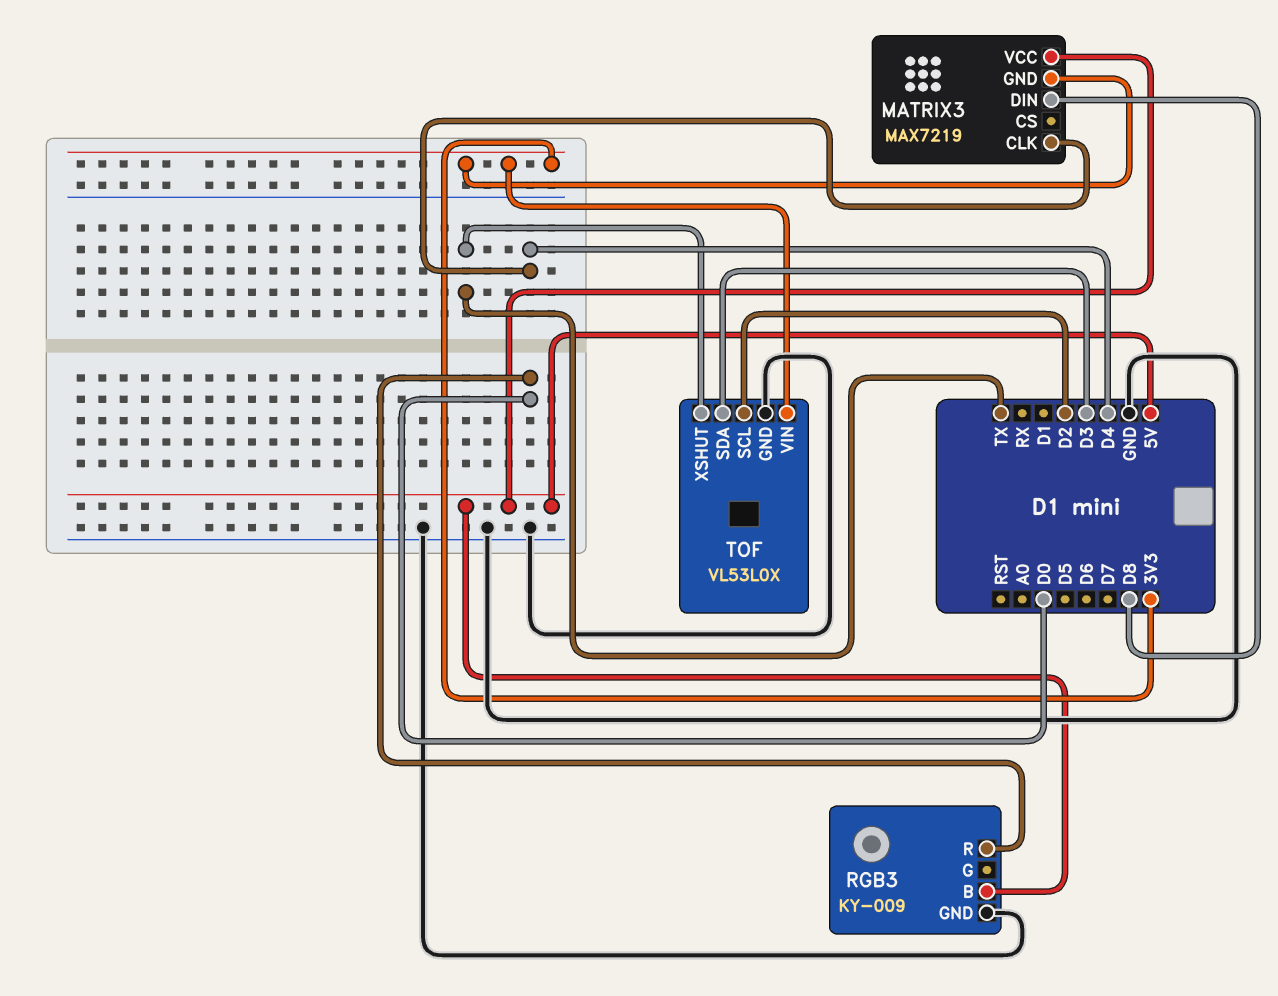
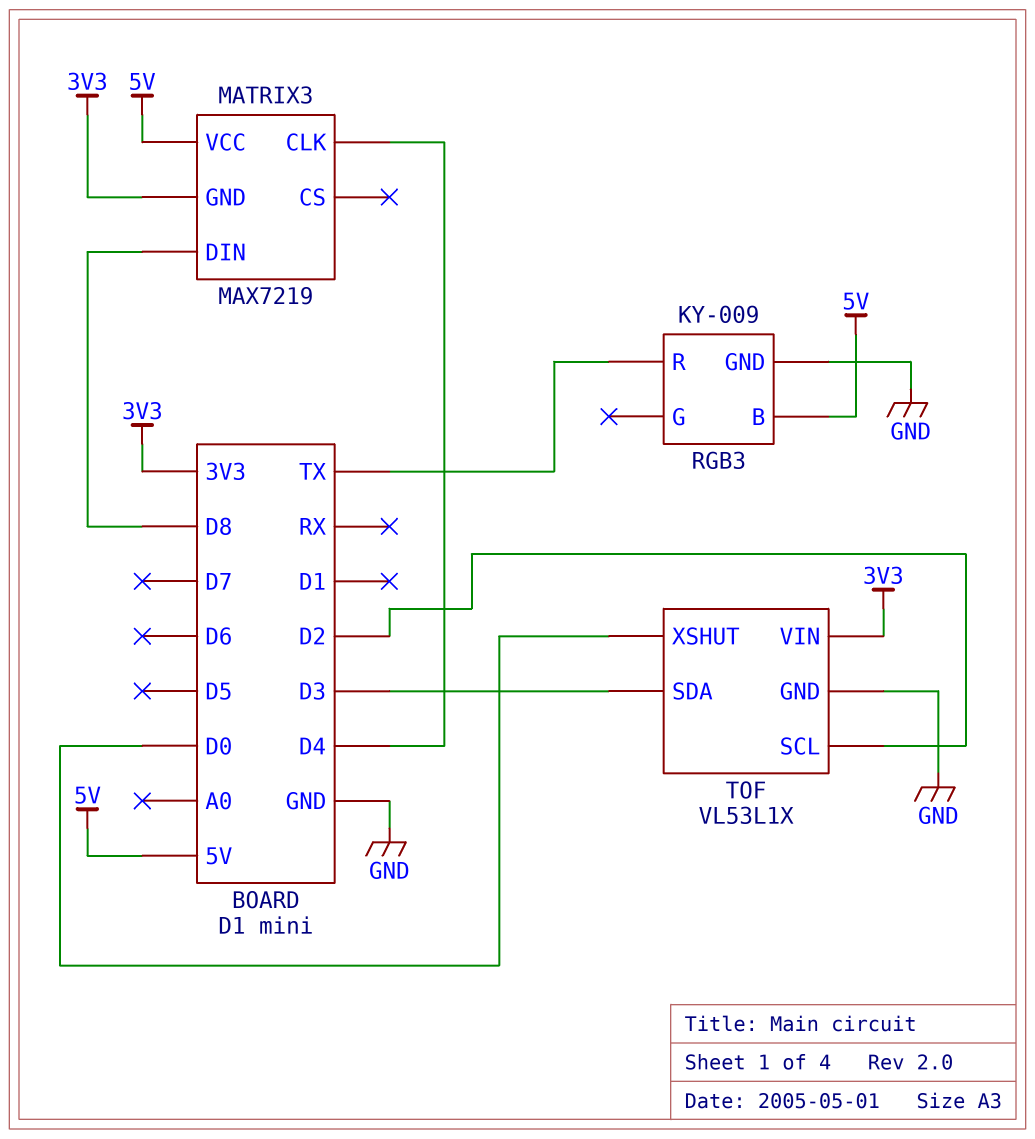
RGB3 pin R: D0 -> TX
TOF: VL53L0X -> VL53L1X
TOF pin XSHUT: TX -> D0

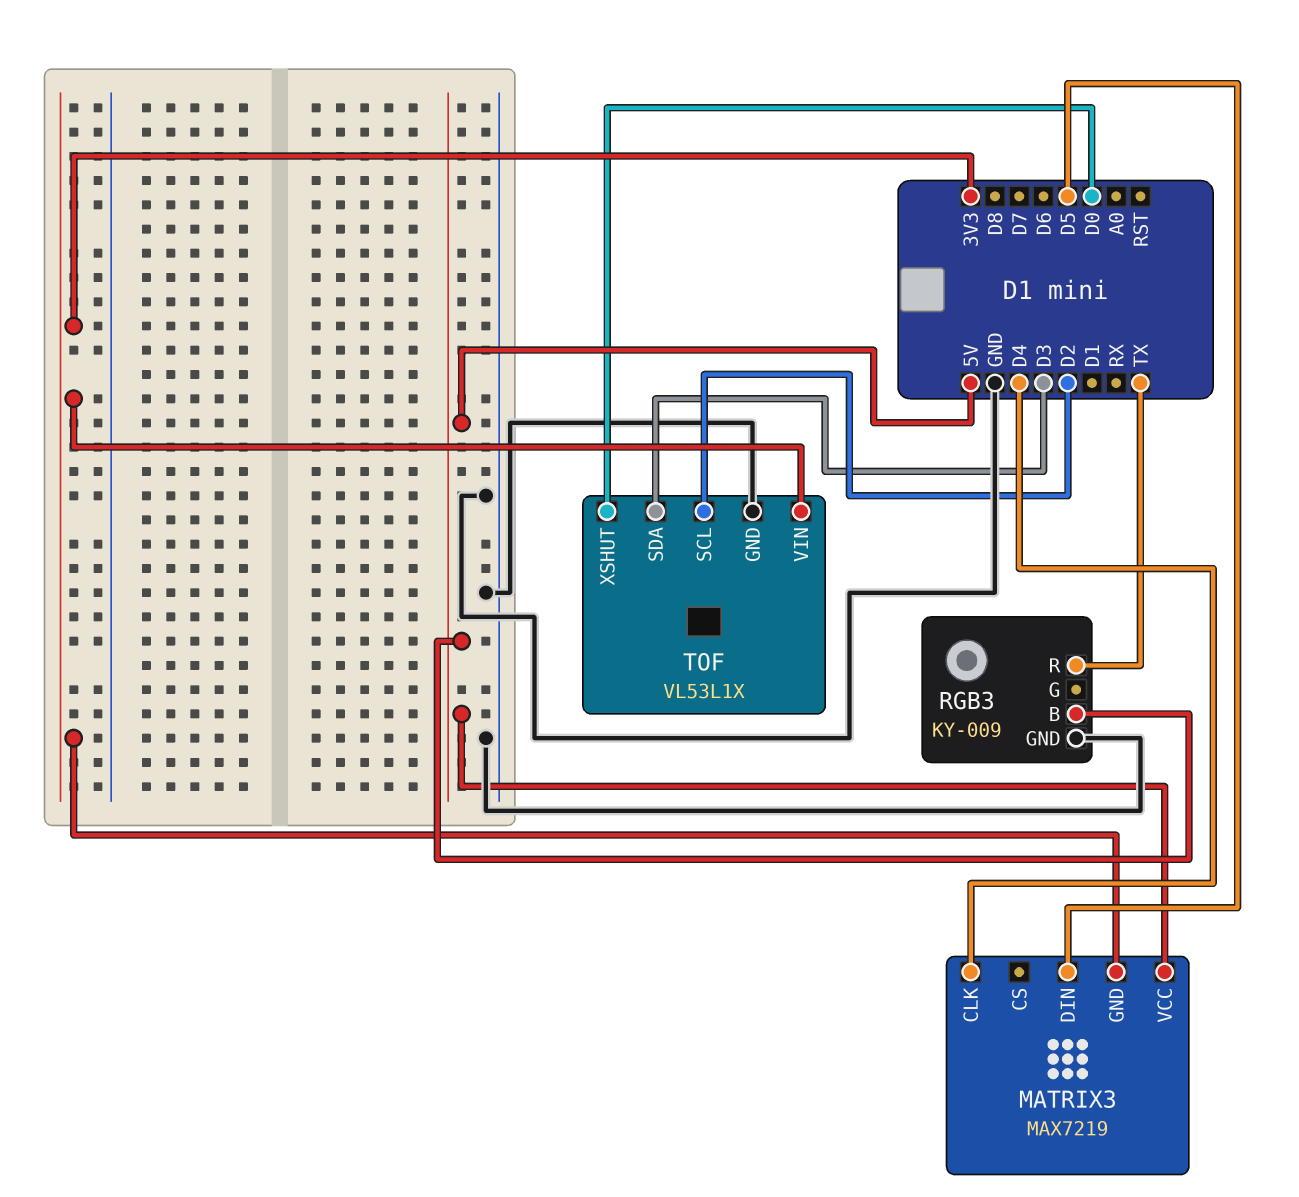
MATRIX3 pin DIN: D8 -> D5

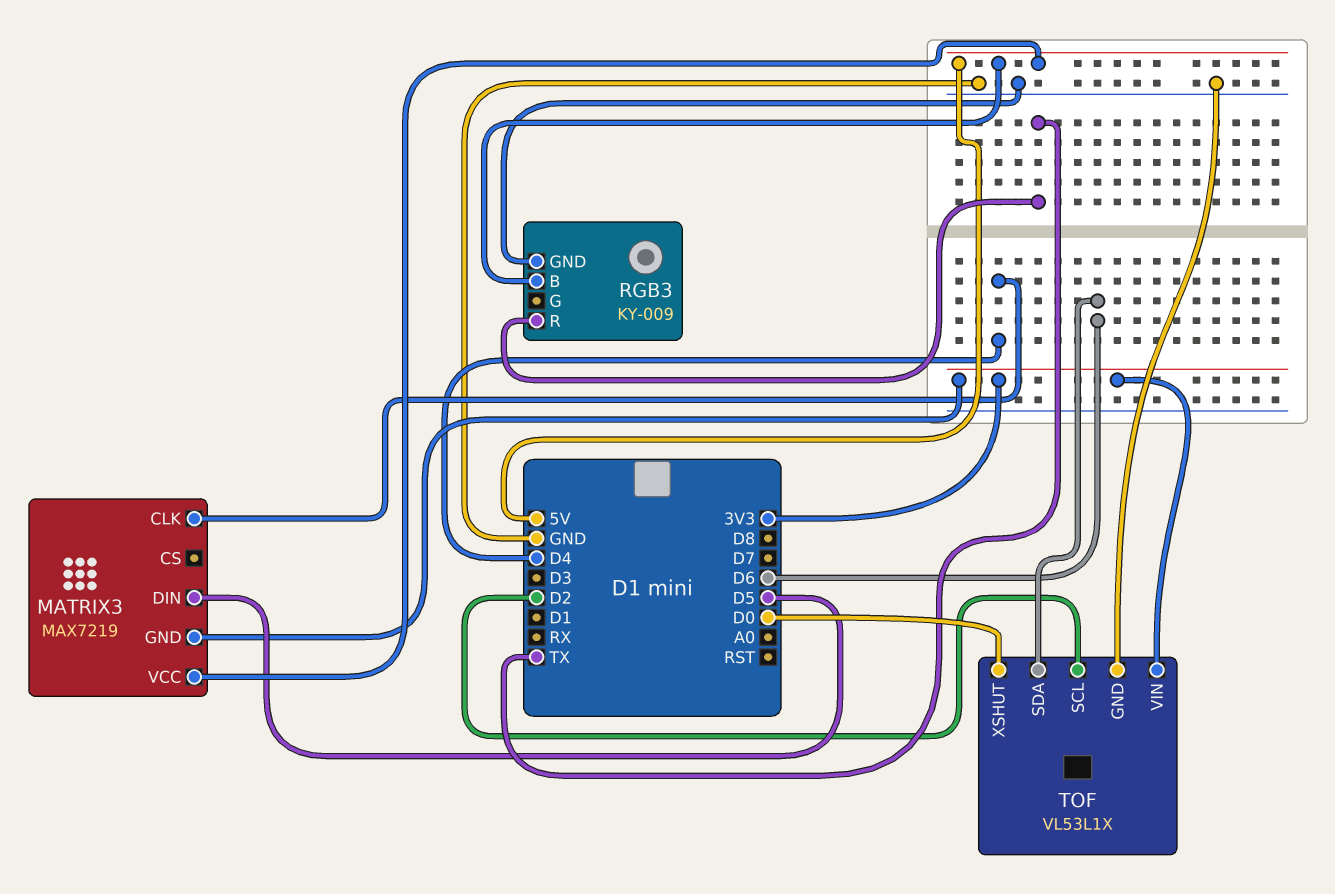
TOF pin SDA: D3 -> D6

